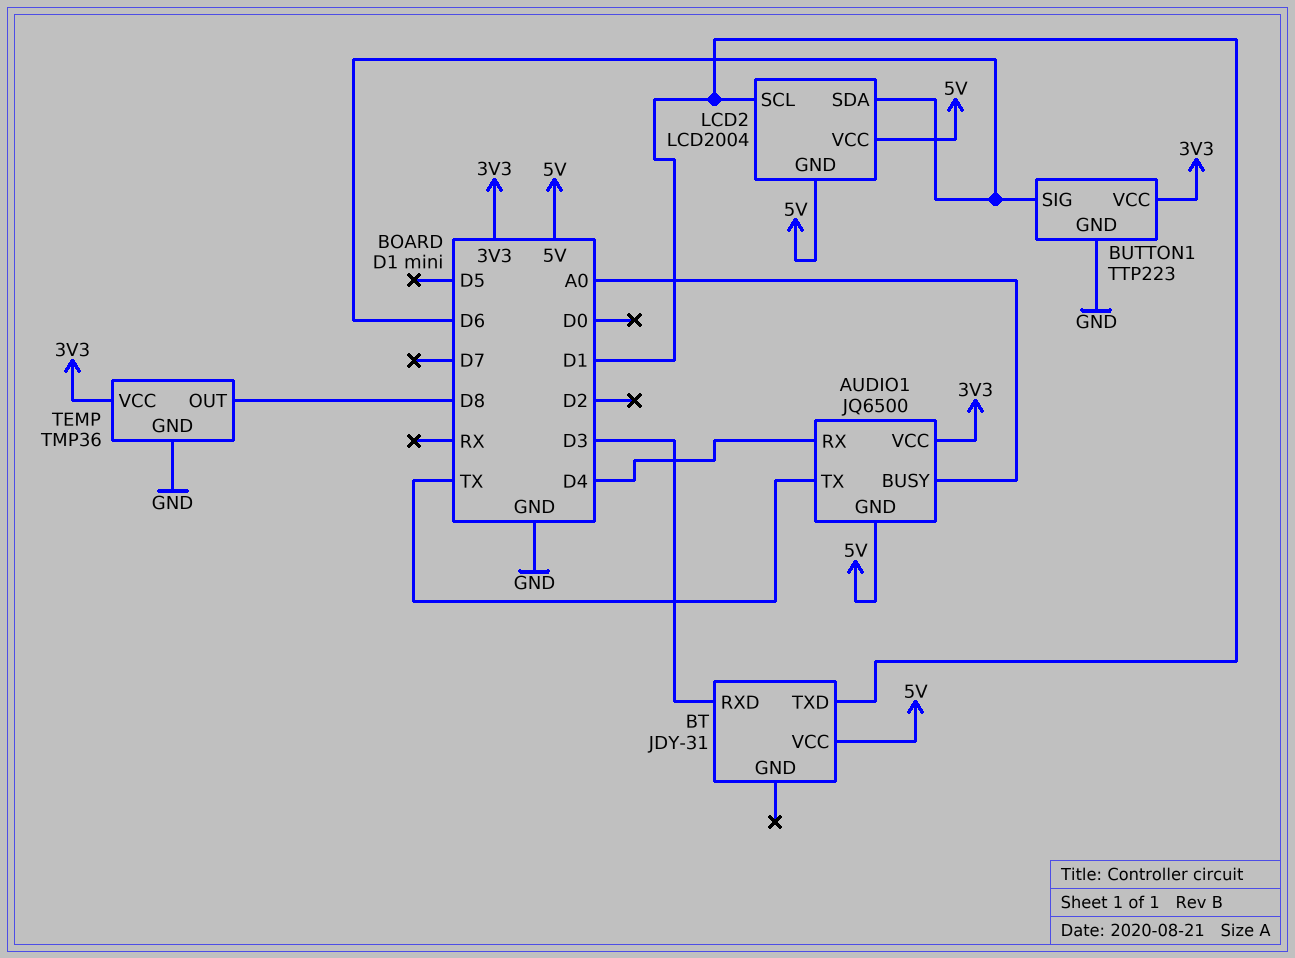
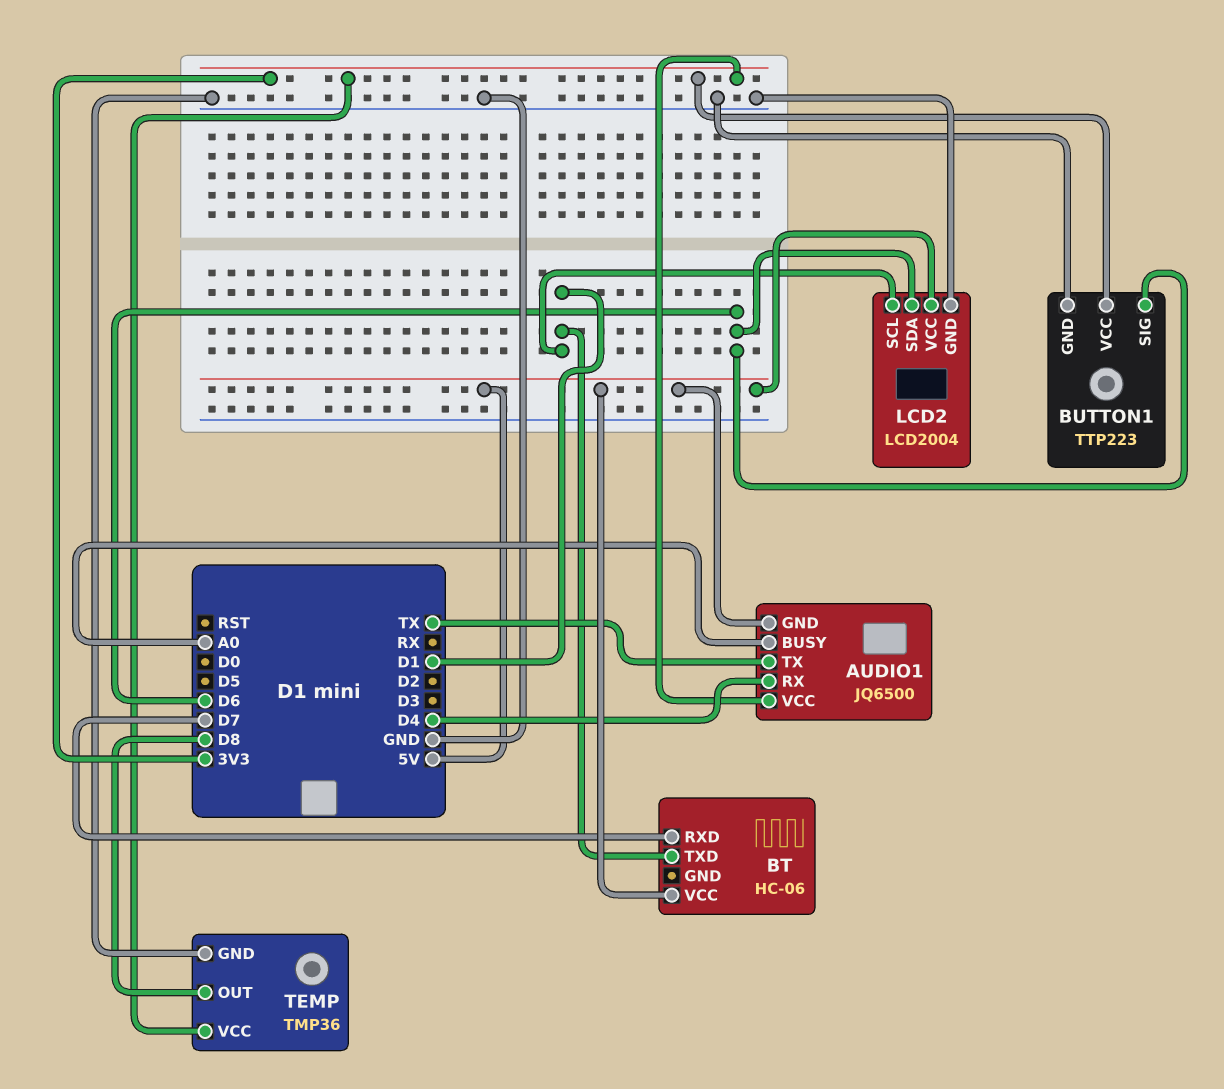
BT: JDY-31 -> HC-06
BT pin RXD: D3 -> D7
LCD2 pin GND: 5V -> GND

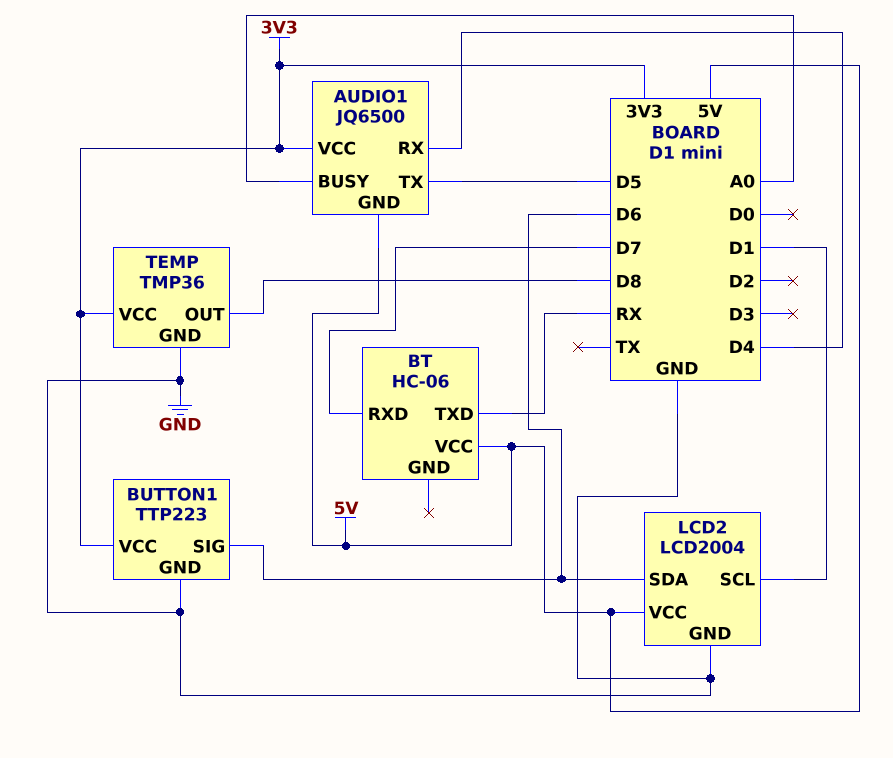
AUDIO1 pin TX: TX -> D5
BT pin TXD: D1 -> RX

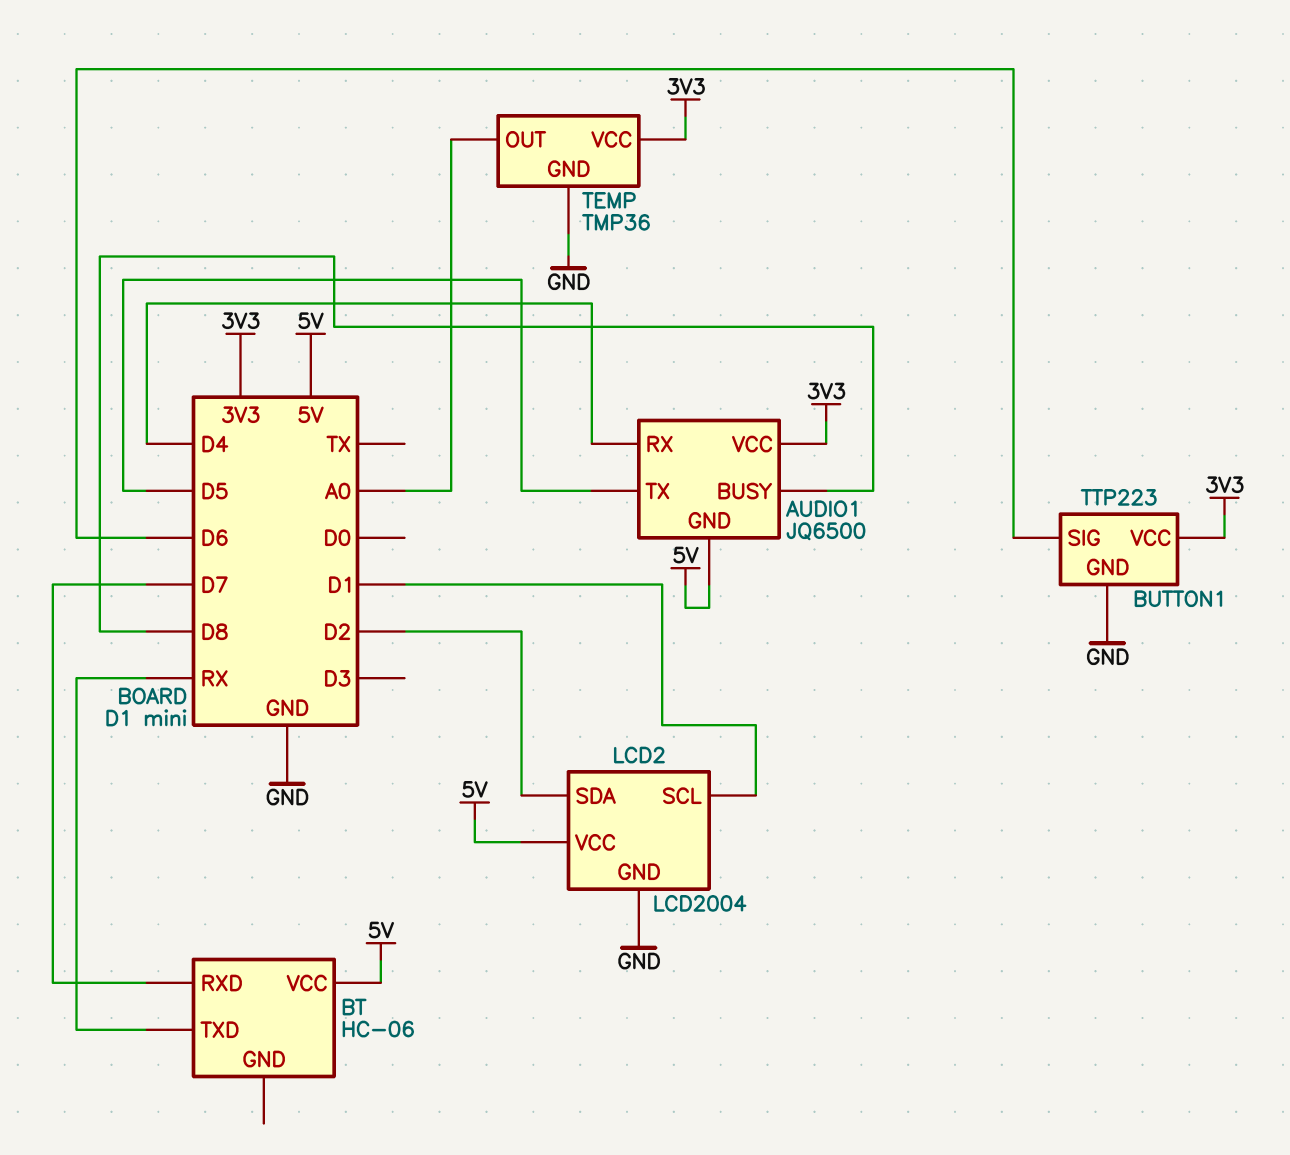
AUDIO1 pin BUSY: A0 -> D8
LCD2 pin SDA: D6 -> D2
TEMP pin OUT: D8 -> A0

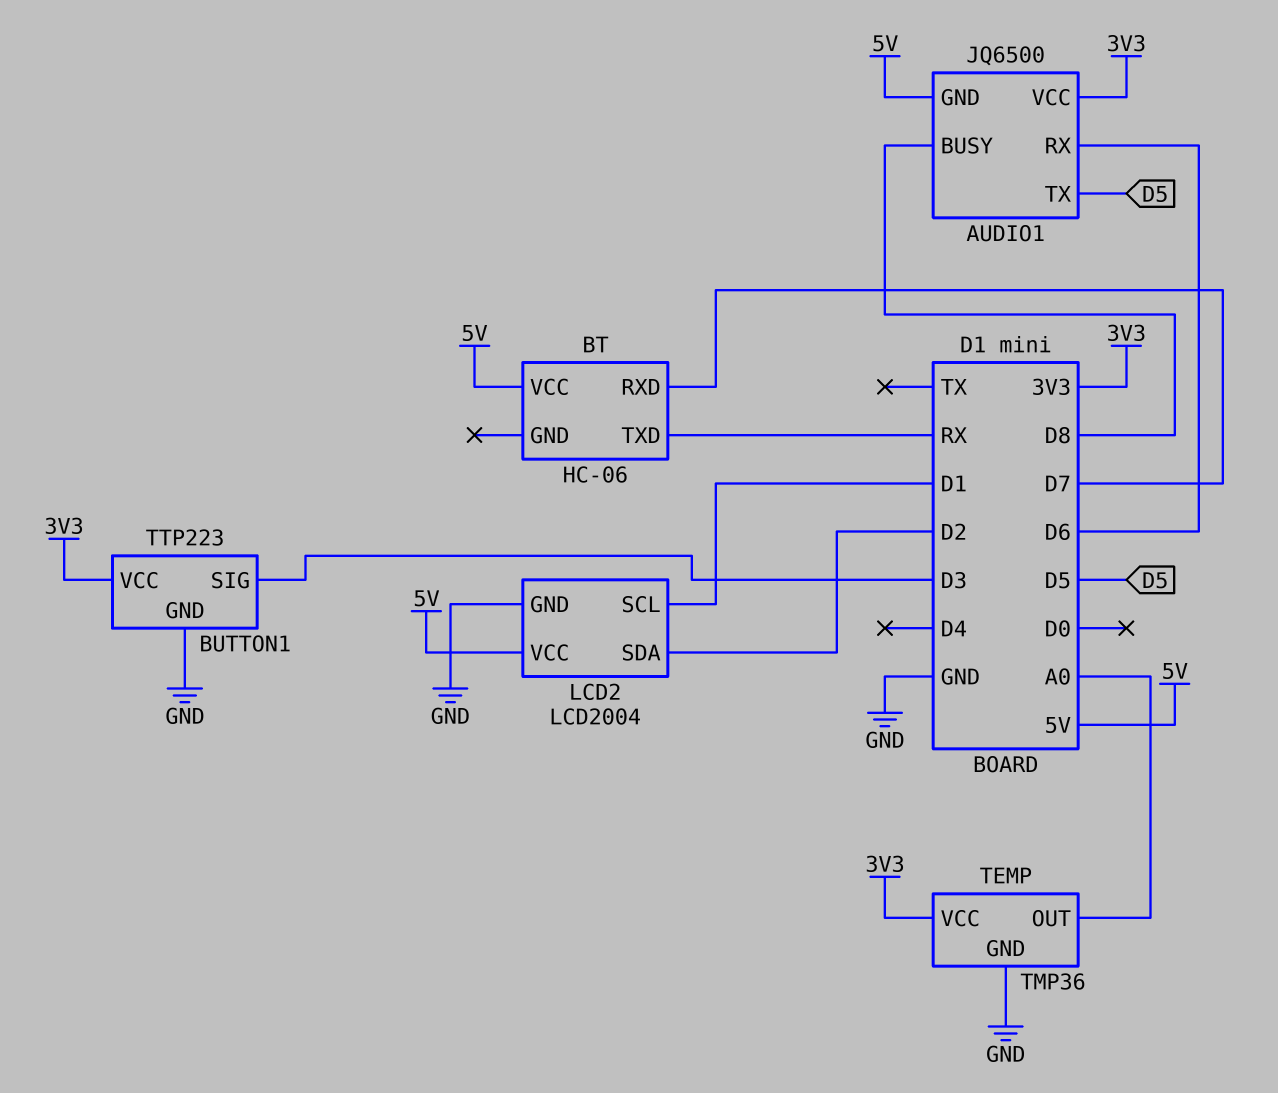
AUDIO1 pin RX: D4 -> D6
BUTTON1 pin SIG: D6 -> D3

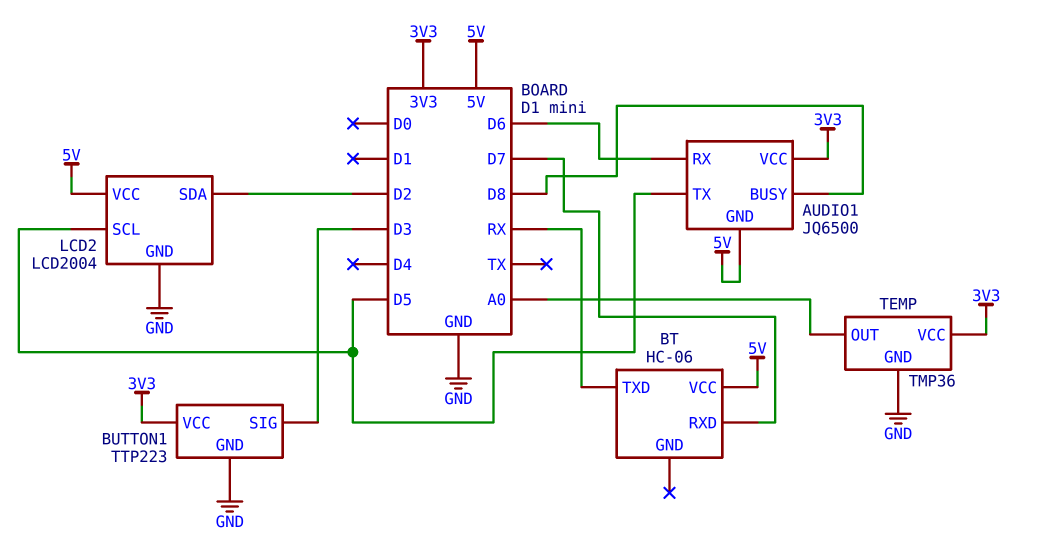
LCD2 pin SCL: D1 -> D5

